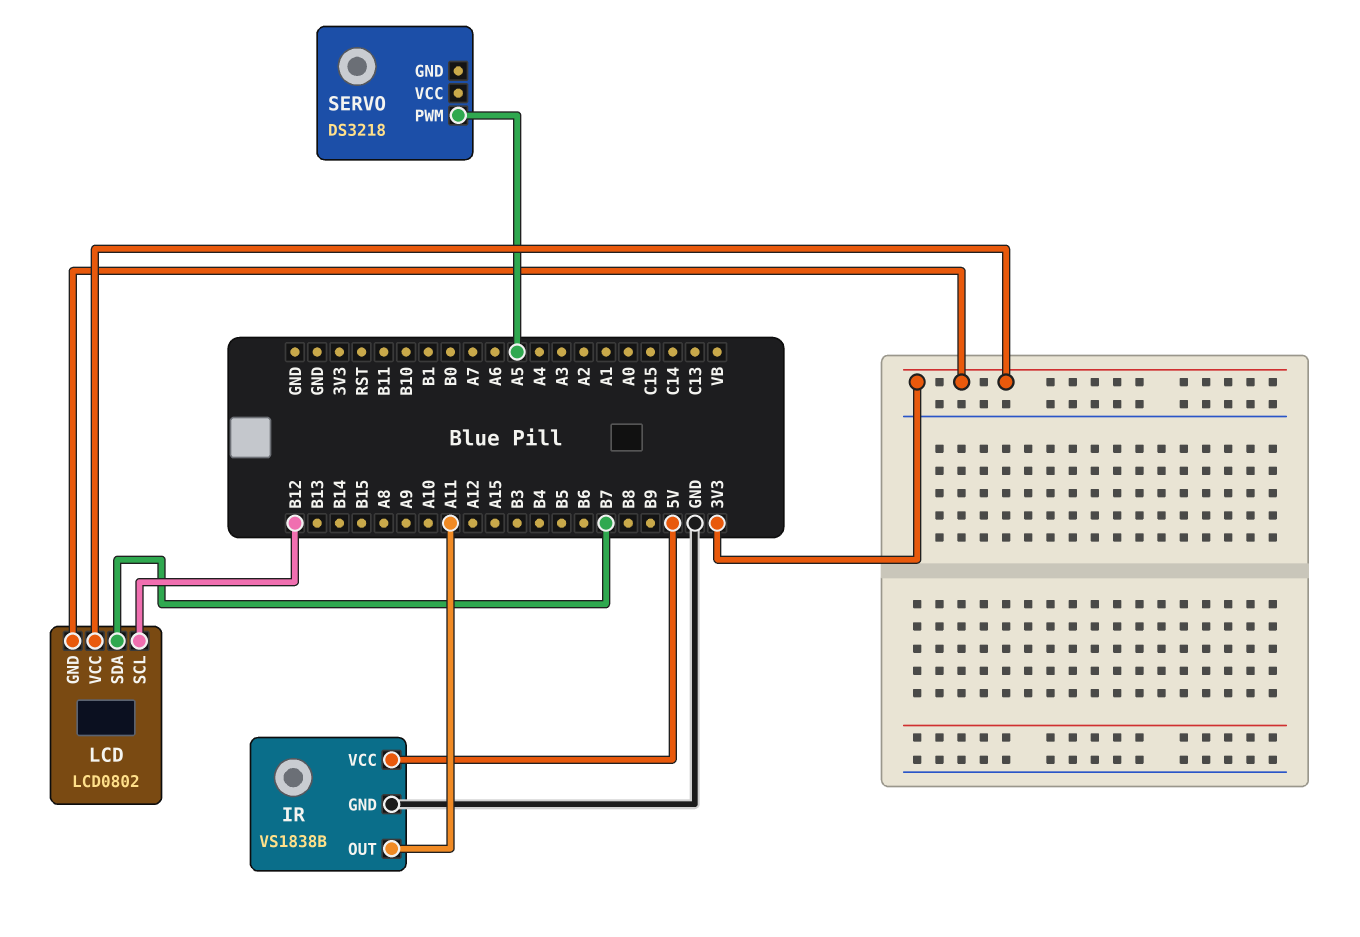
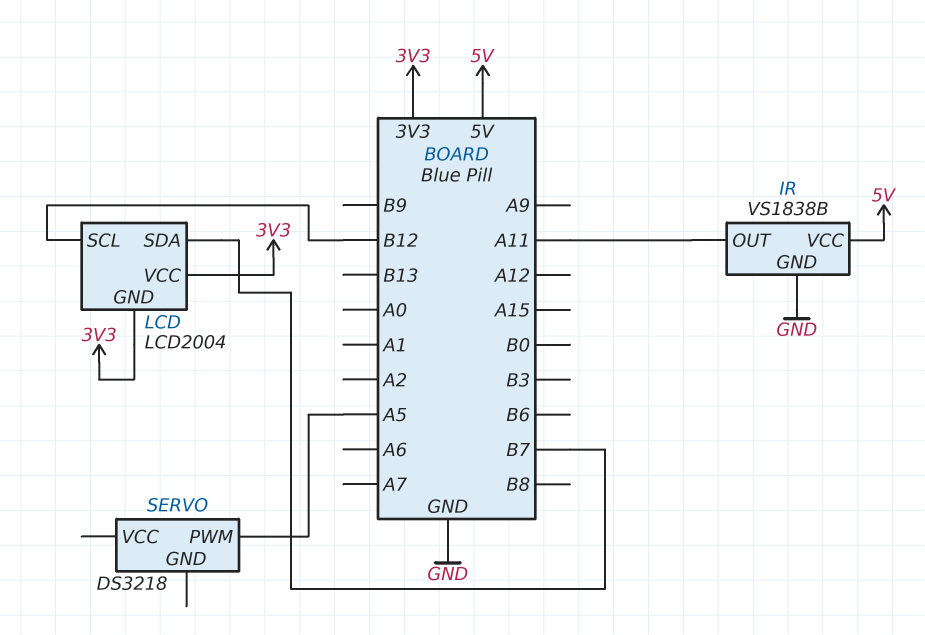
LCD: LCD0802 -> LCD2004

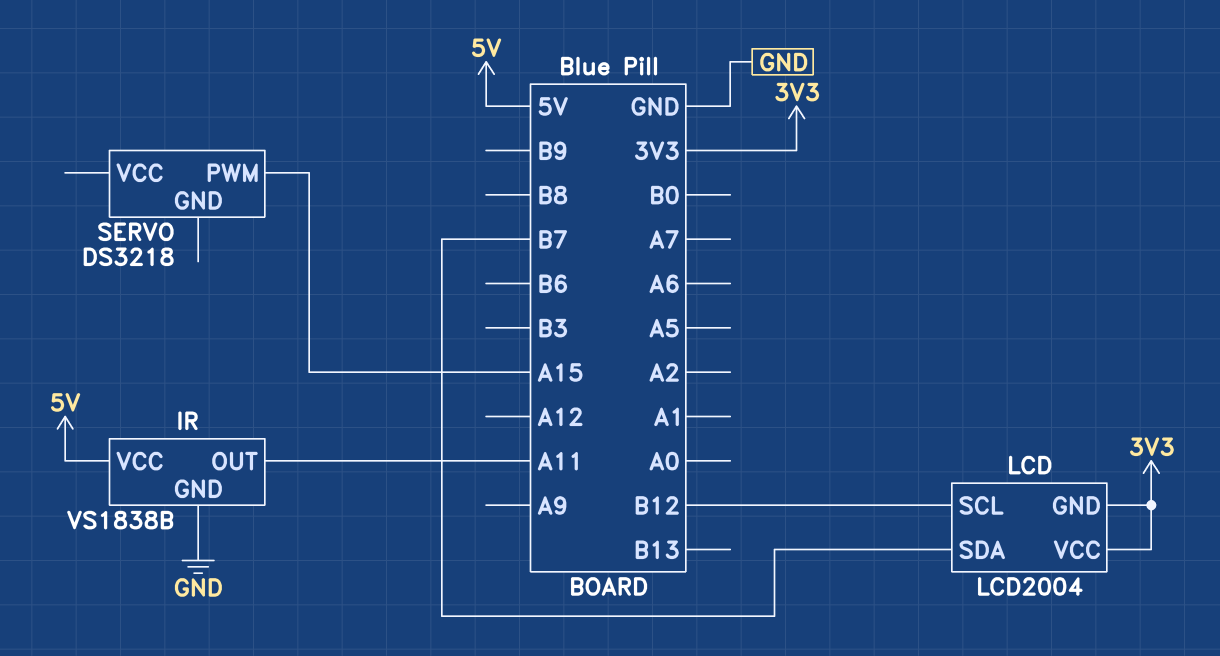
SERVO pin PWM: A5 -> A15

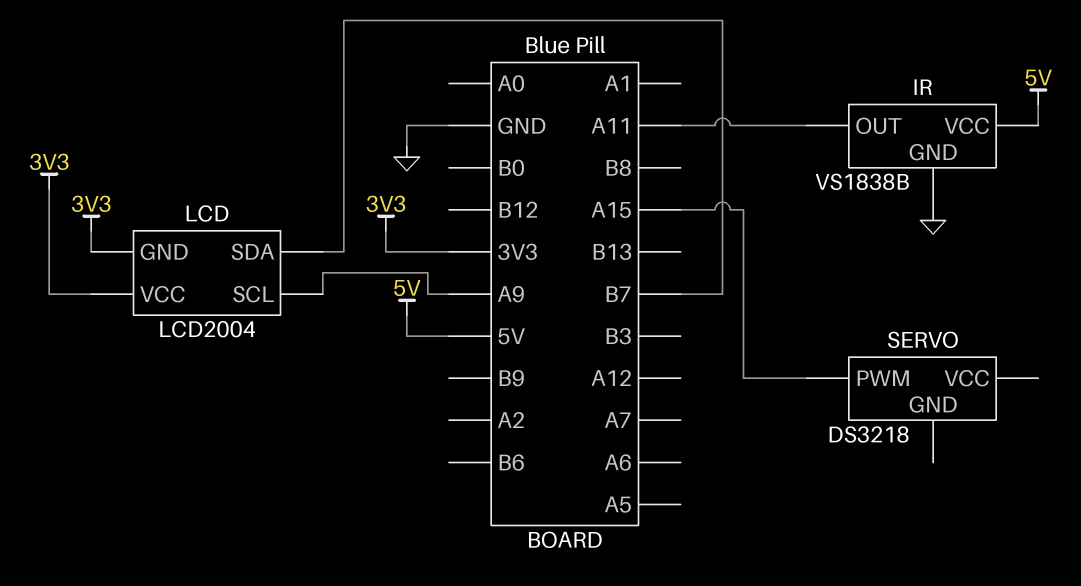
LCD pin SCL: B12 -> A9

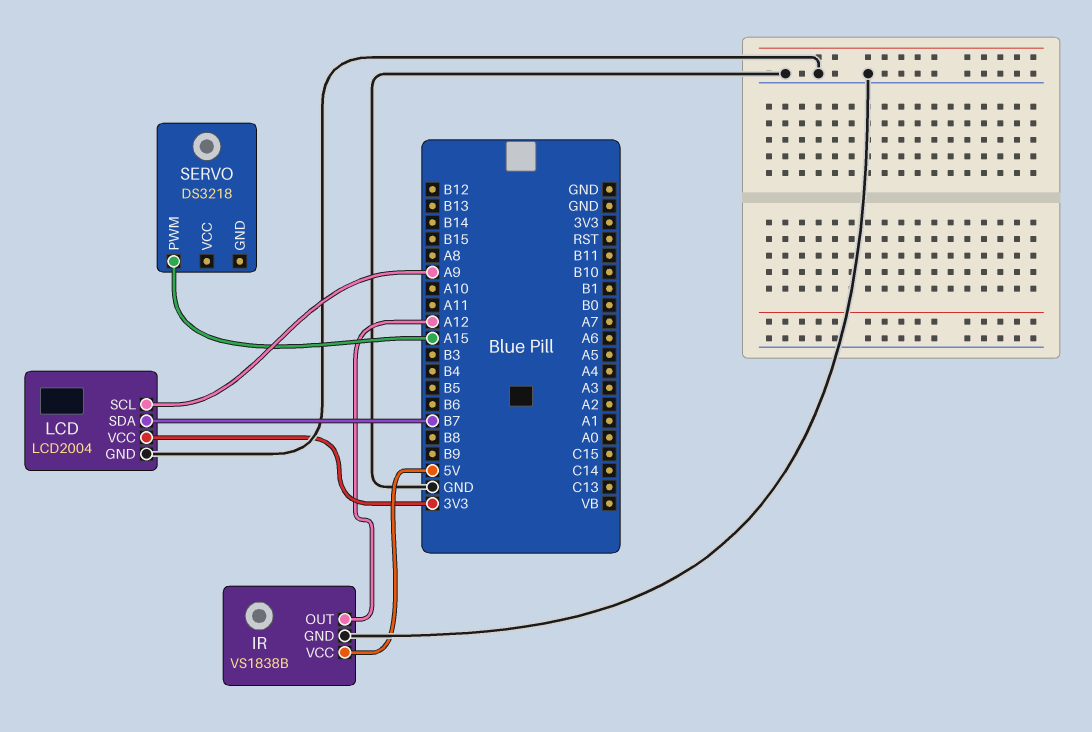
IR pin OUT: A11 -> A12
LCD pin GND: 3V3 -> GND

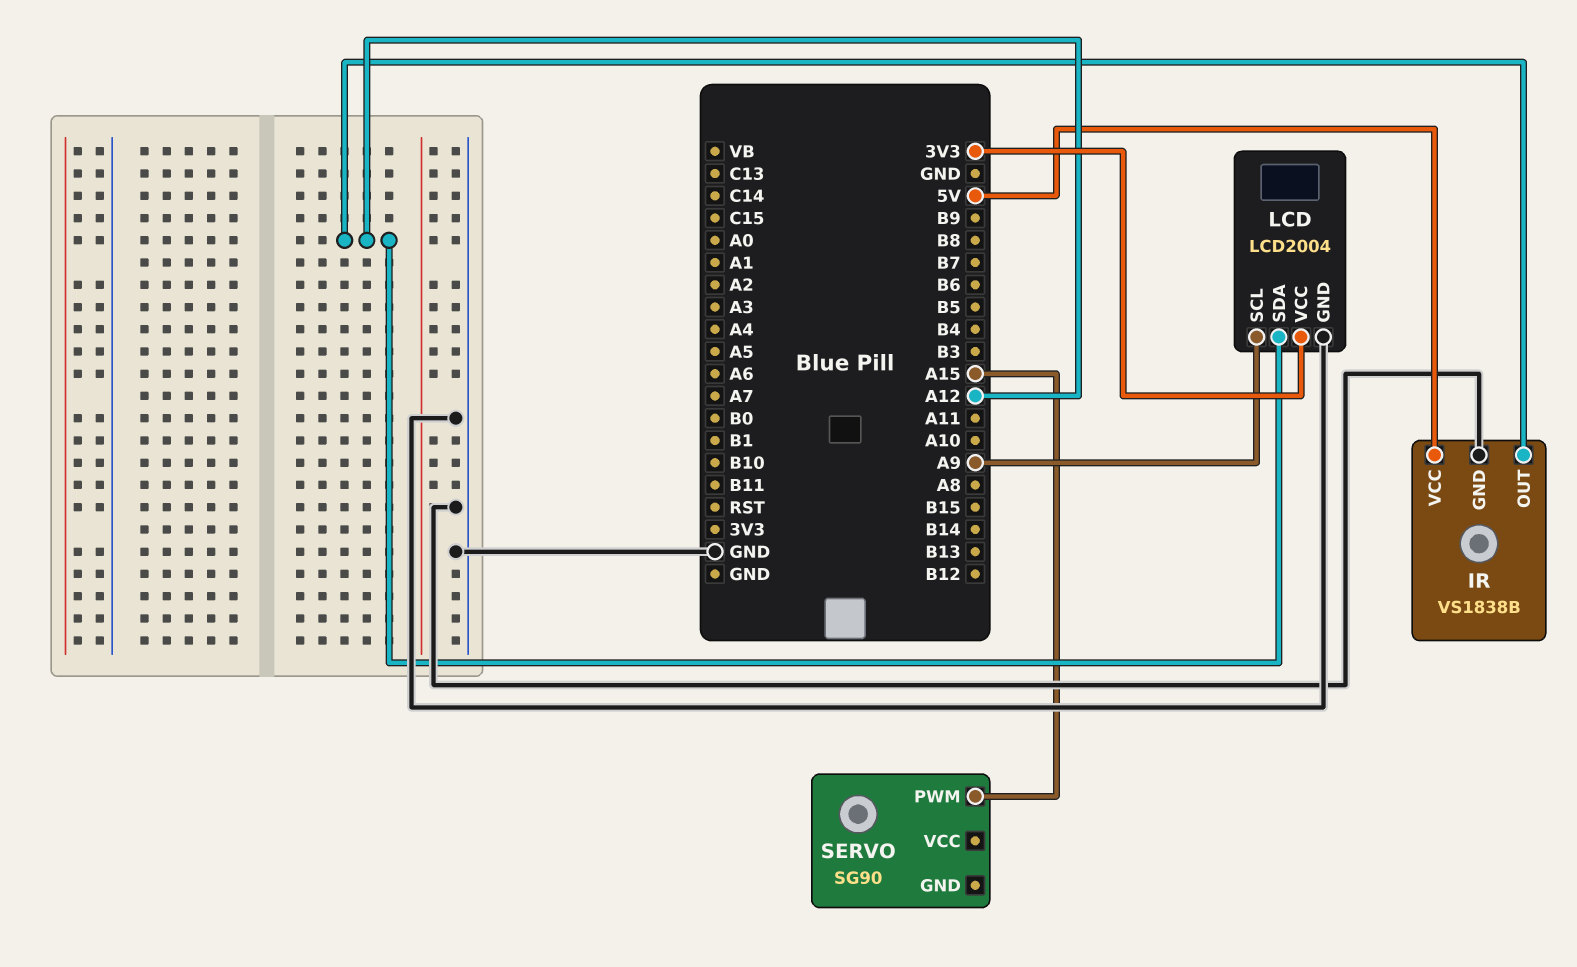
LCD pin SDA: B7 -> A12
SERVO: DS3218 -> SG90

